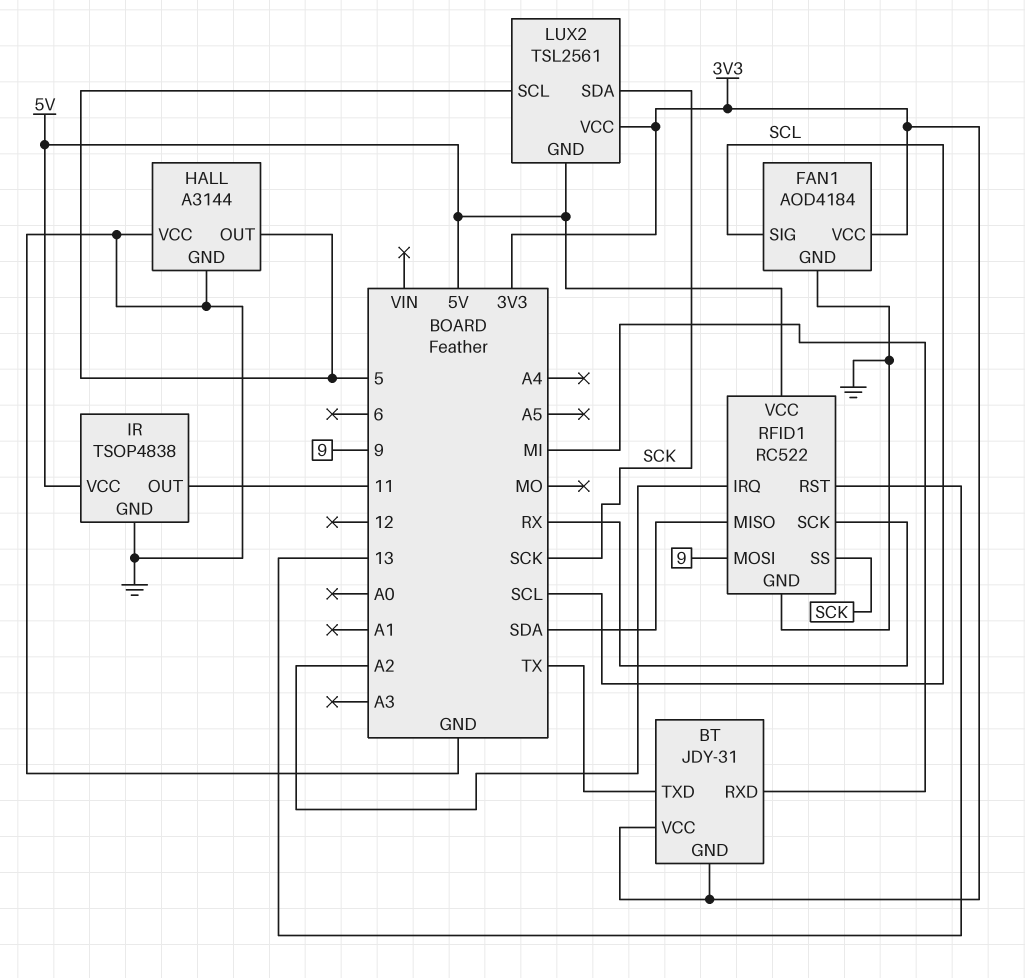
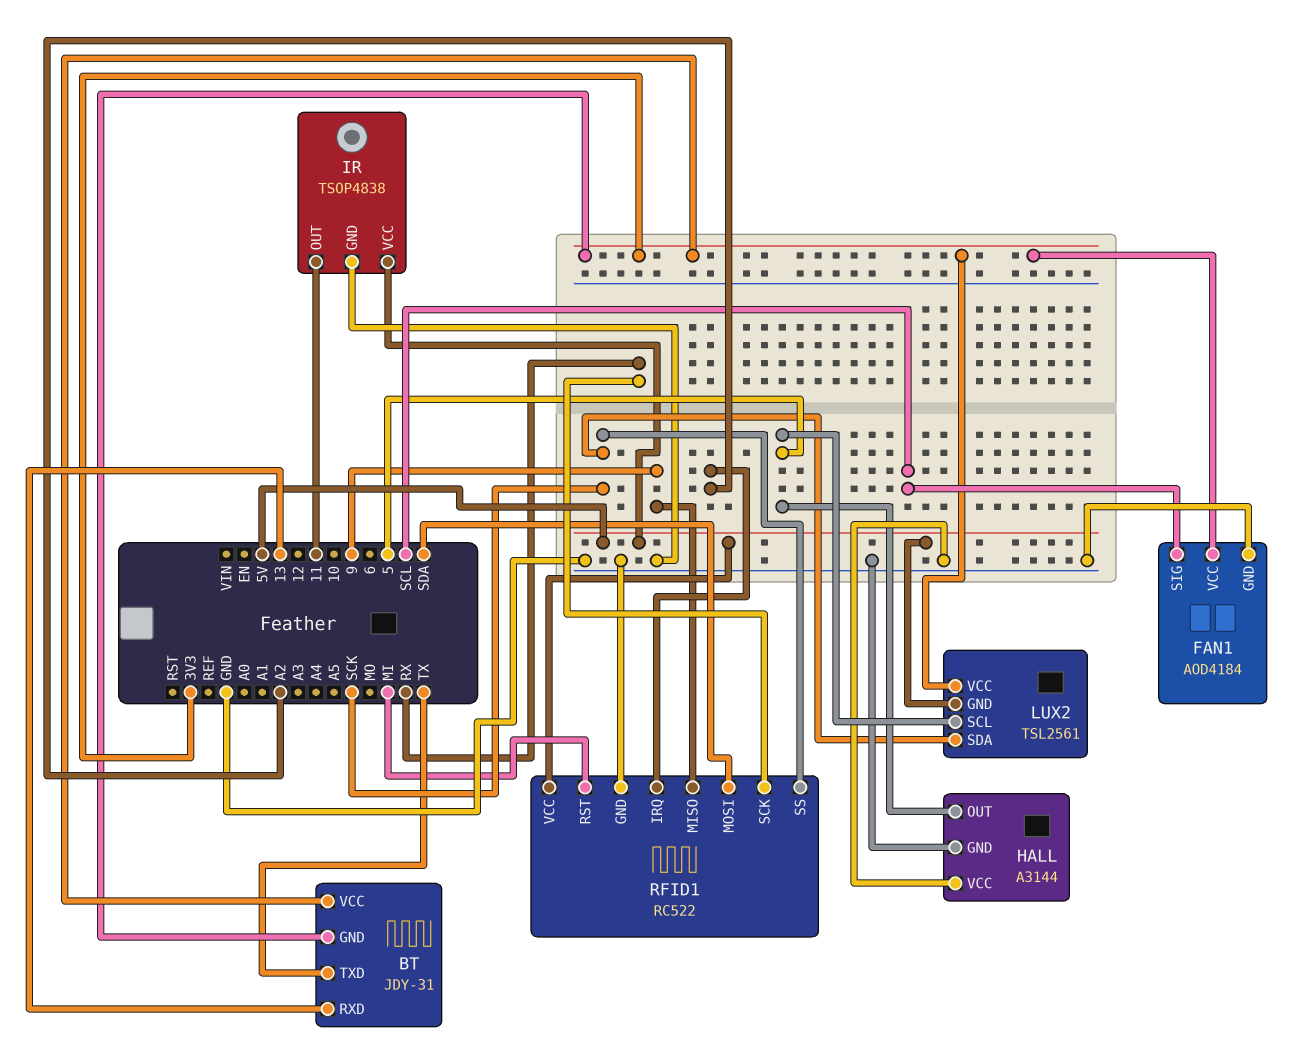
BT pin RXD: MI -> 13
RFID1 pin MISO: SDA -> 9
RFID1 pin MOSI: 9 -> SDA
RFID1 pin RST: 13 -> MI

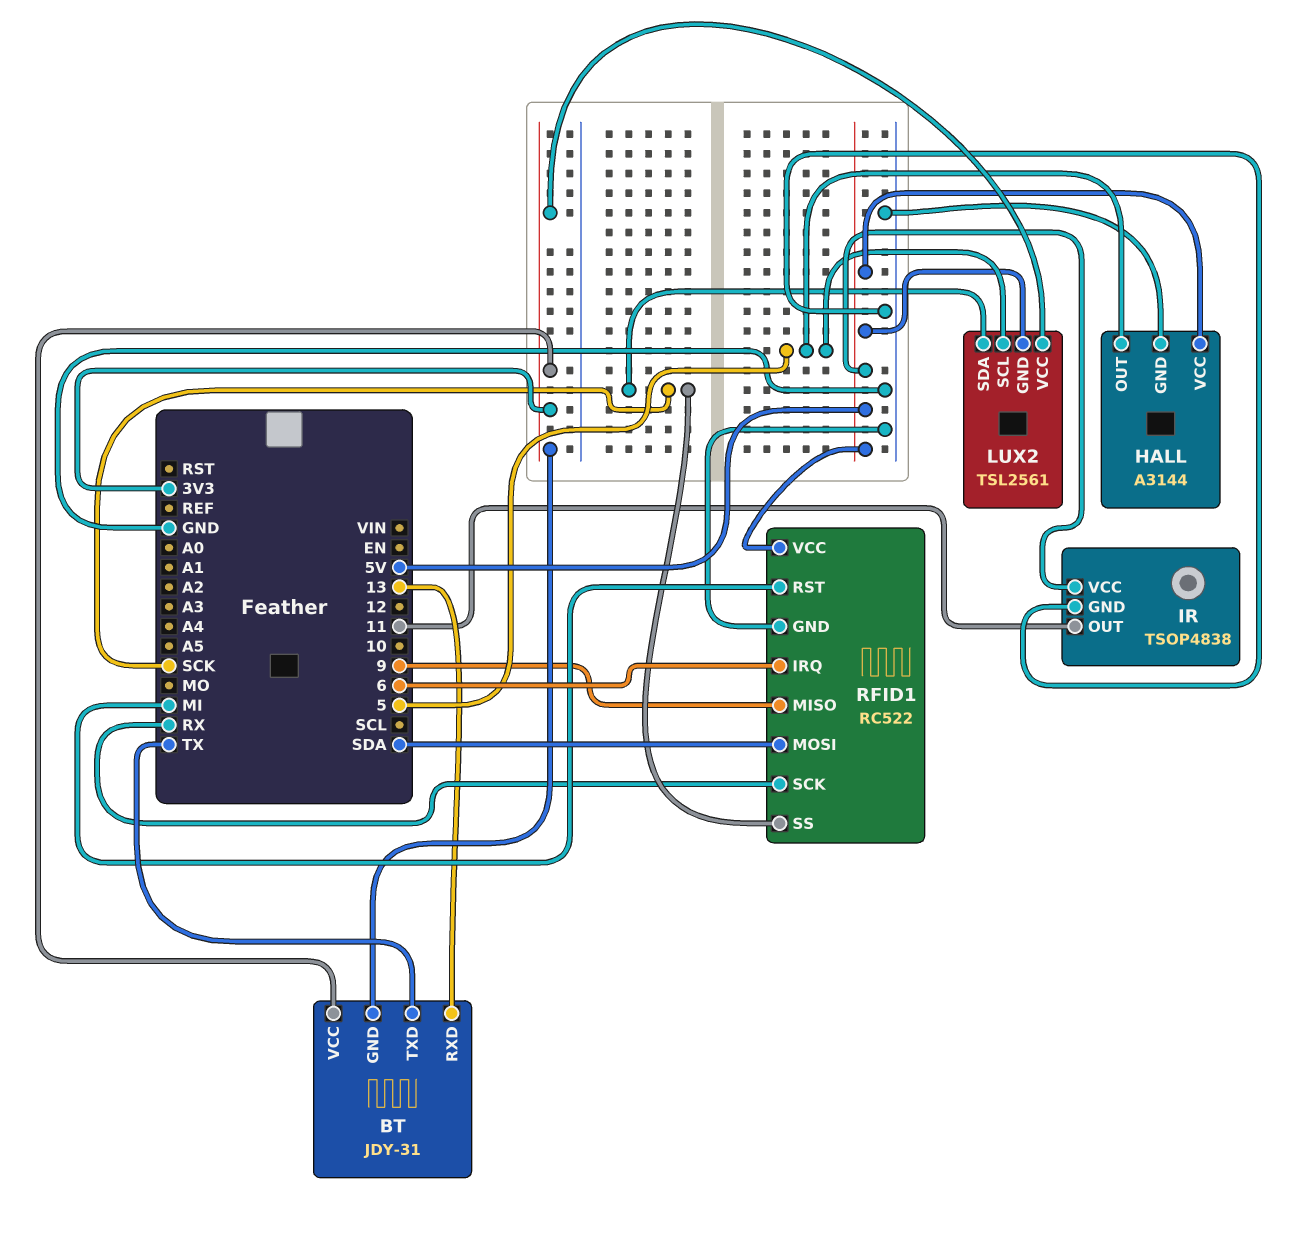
FAN1: AOD4184 -> none
FAN1 pin GND: GND -> none
FAN1 pin SIG: SCL -> none
FAN1 pin VCC: 3V3 -> none
HALL pin VCC: GND -> 5V
RFID1 pin IRQ: A2 -> 6

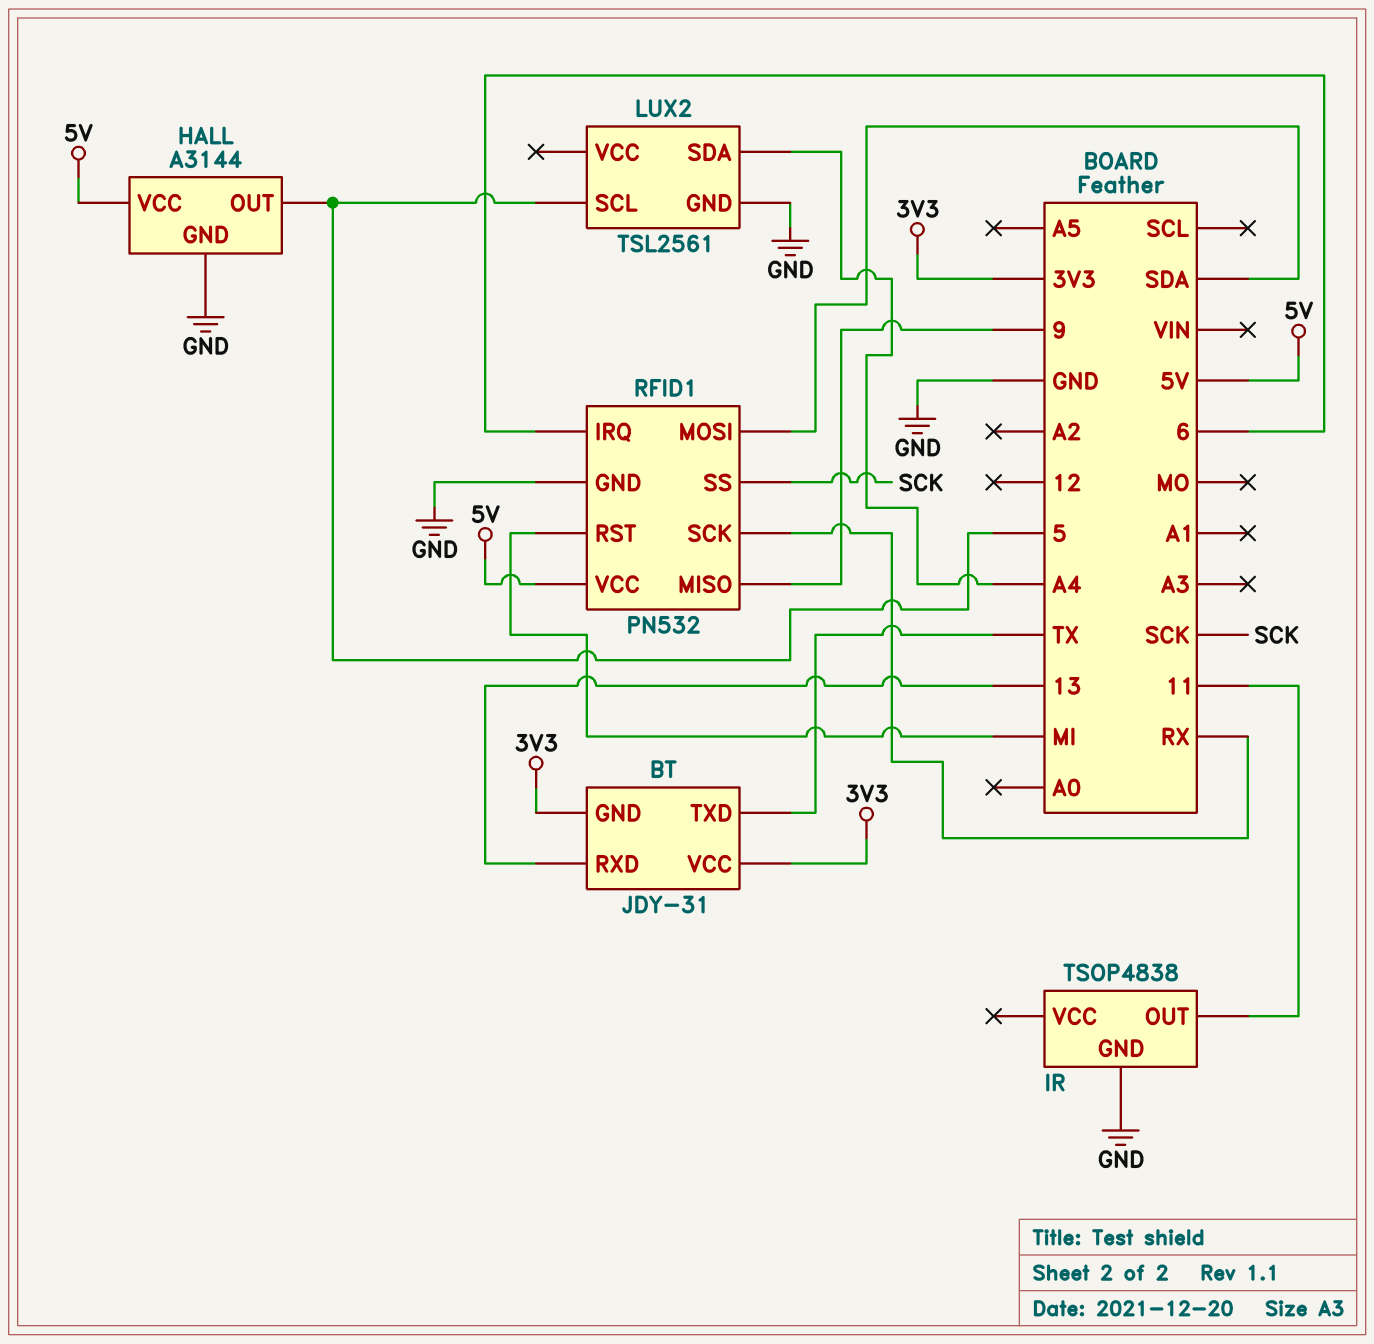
IR pin VCC: 5V -> none
LUX2 pin GND: 5V -> GND
LUX2 pin SDA: SCK -> A4
LUX2 pin VCC: 3V3 -> none
RFID1: RC522 -> PN532

